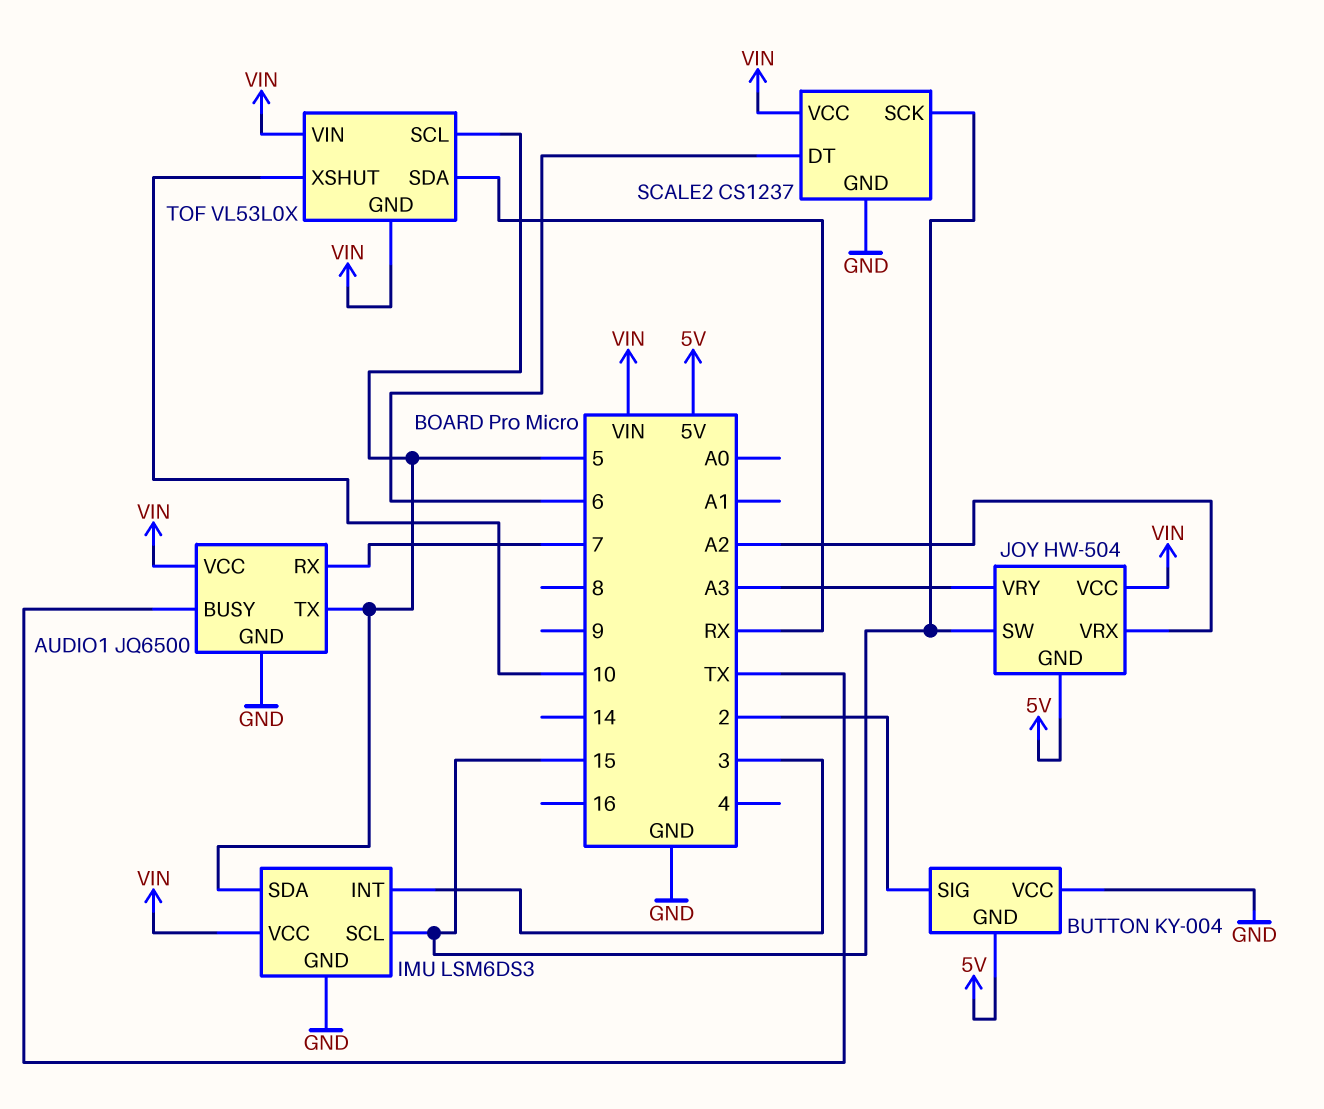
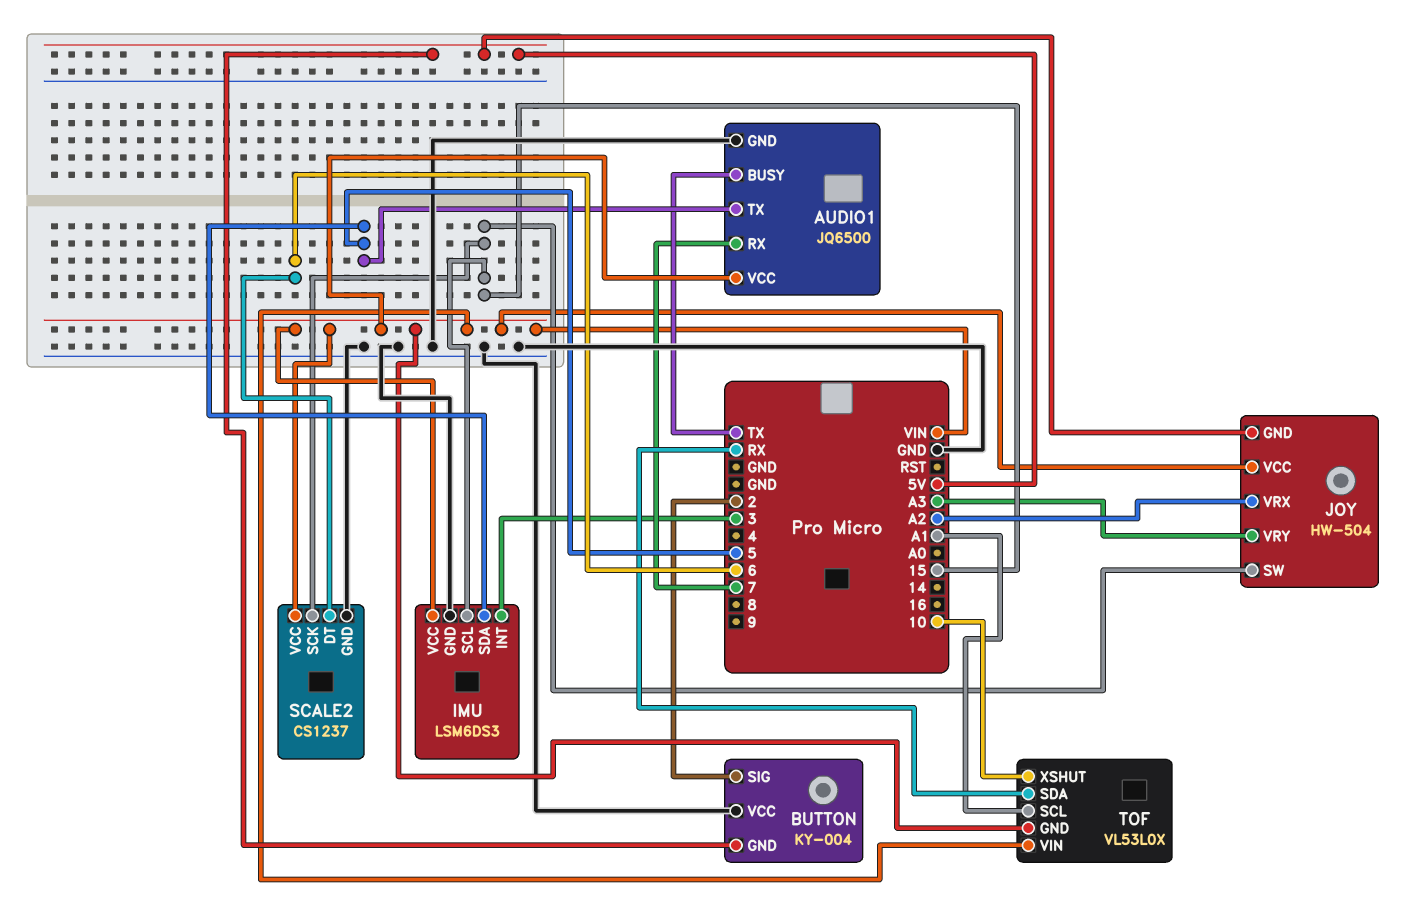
TOF pin SCL: 5 -> A1

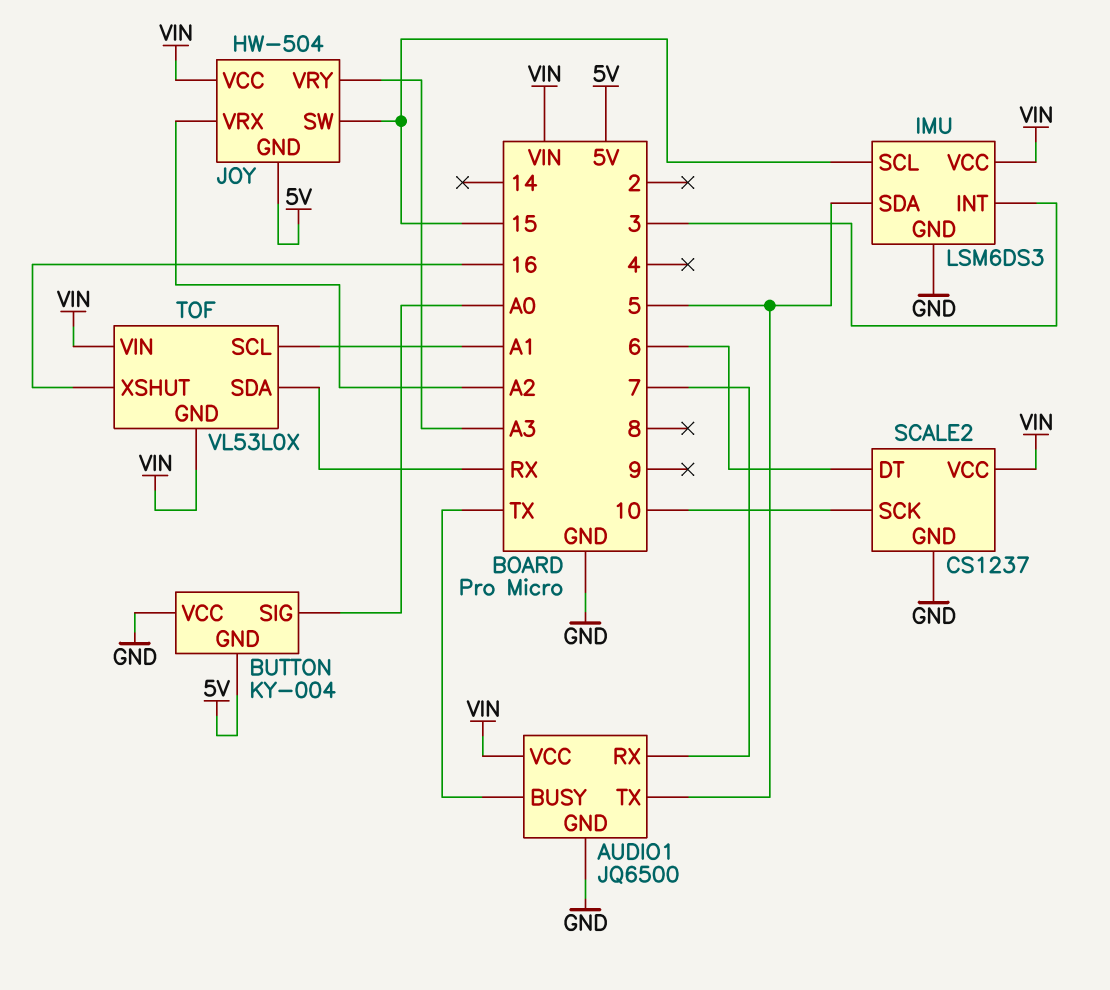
BUTTON pin SIG: 2 -> A0
SCALE2 pin SCK: 15 -> 10
TOF pin XSHUT: 10 -> 16

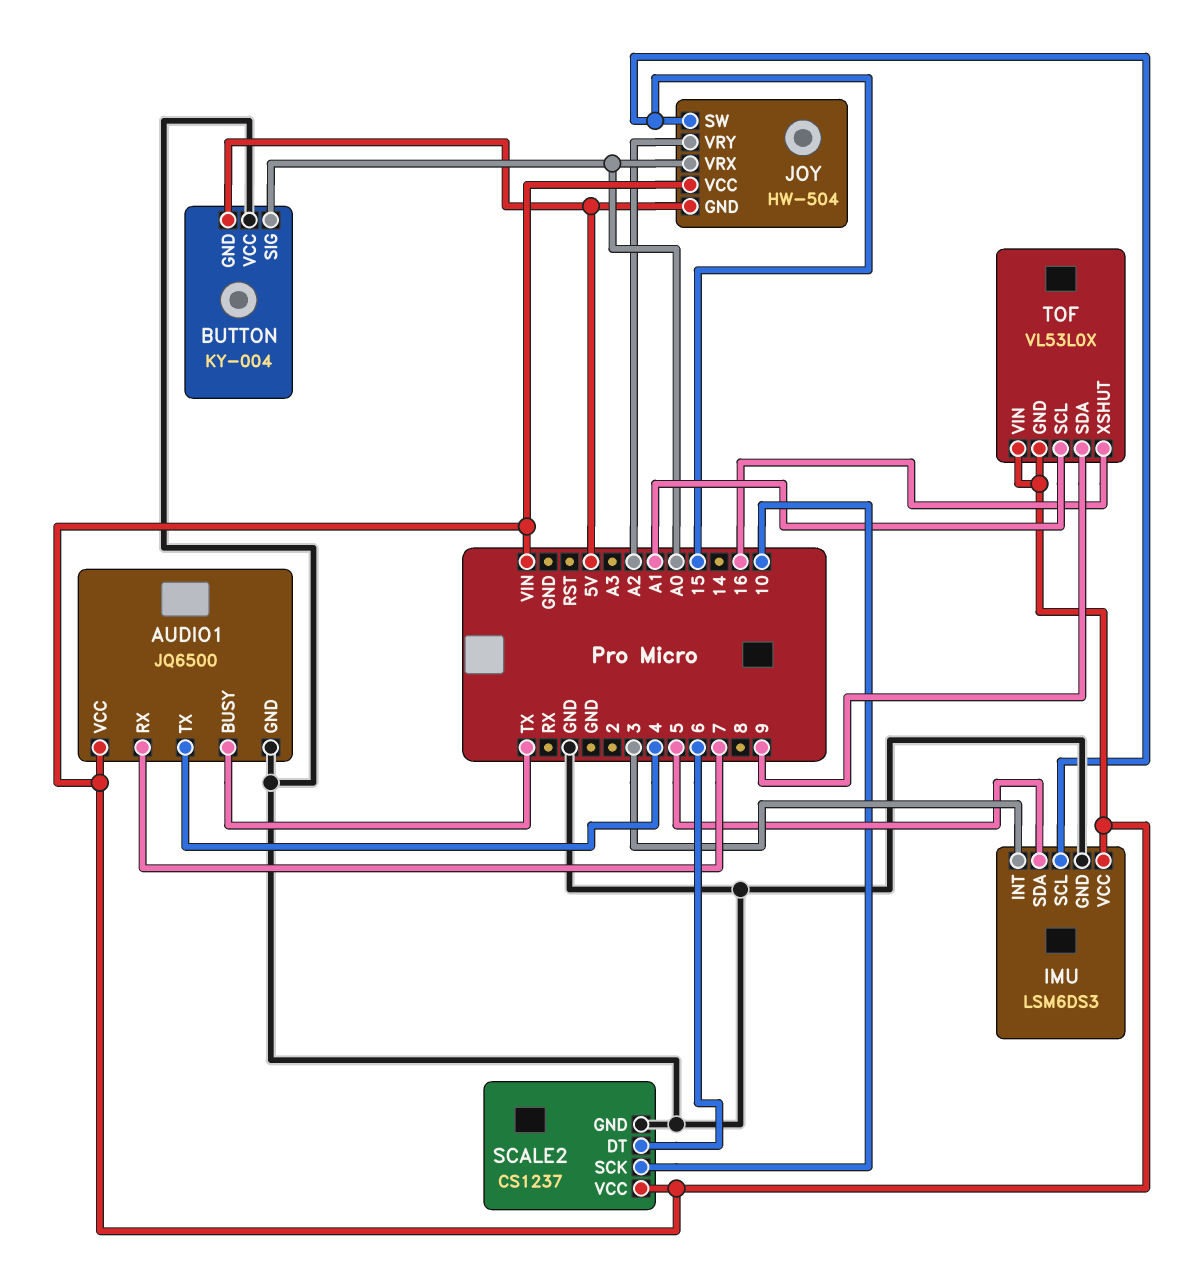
AUDIO1 pin TX: 5 -> 4
JOY pin VRX: A2 -> A0
JOY pin VRY: A3 -> A2
TOF pin SDA: RX -> 9

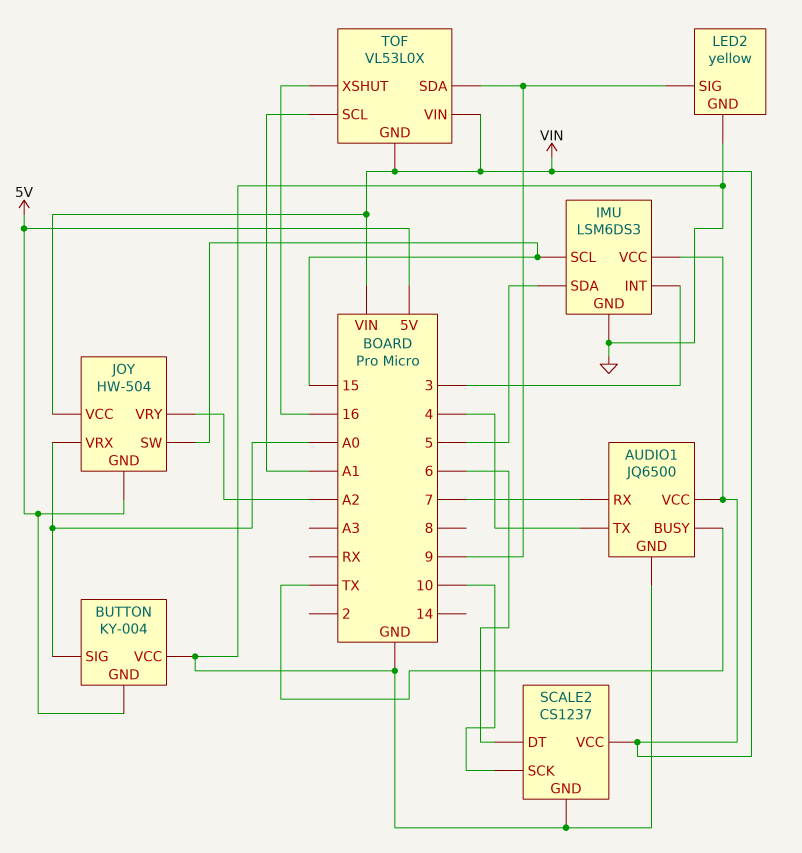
LED2: none -> yellow
LED2 pin GND: none -> GND
LED2 pin SIG: none -> 9

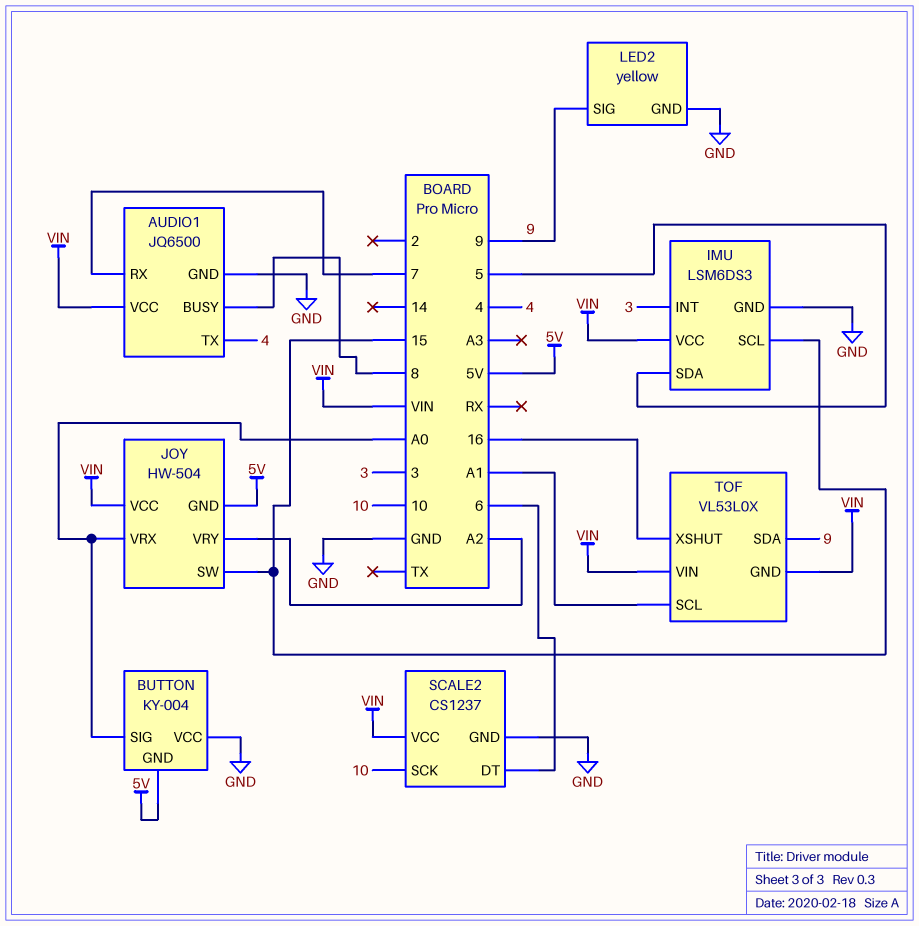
AUDIO1 pin BUSY: TX -> 8

